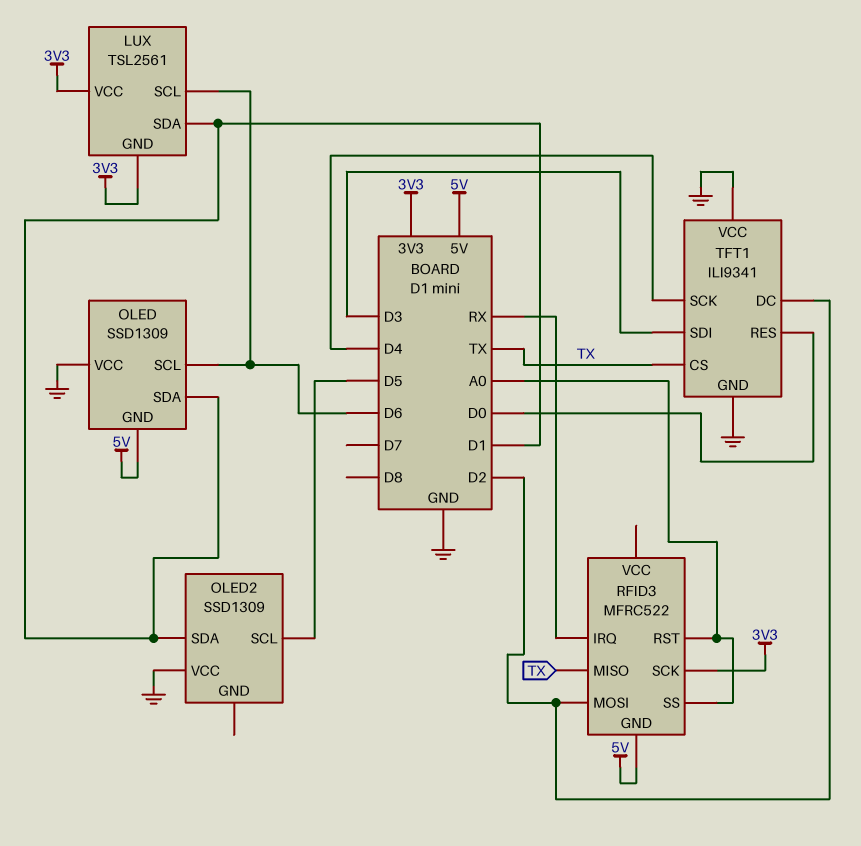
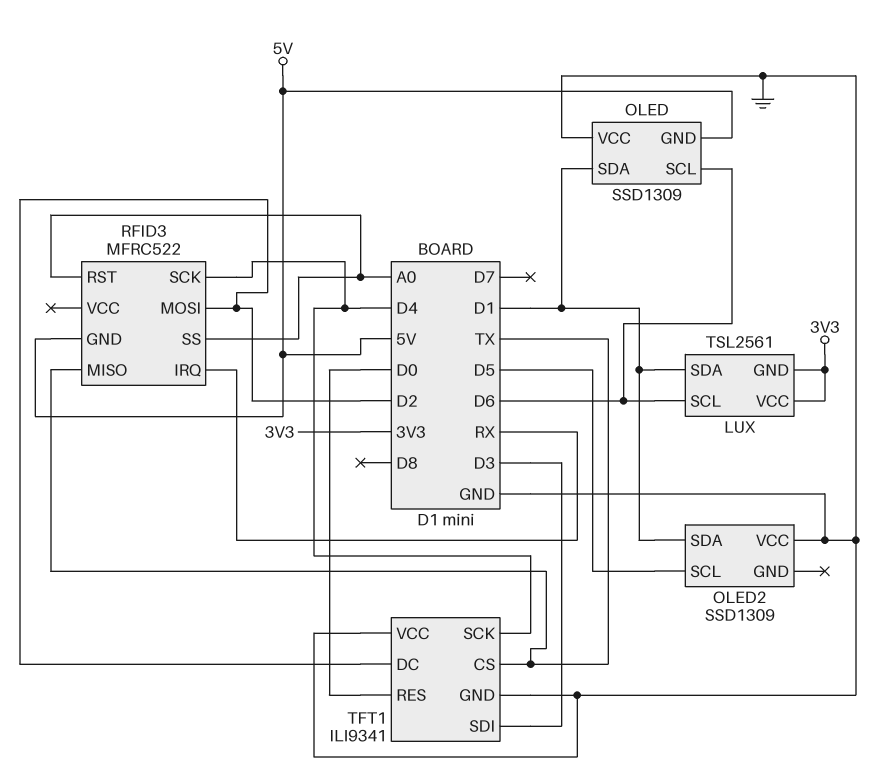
RFID3 pin SCK: 3V3 -> D4

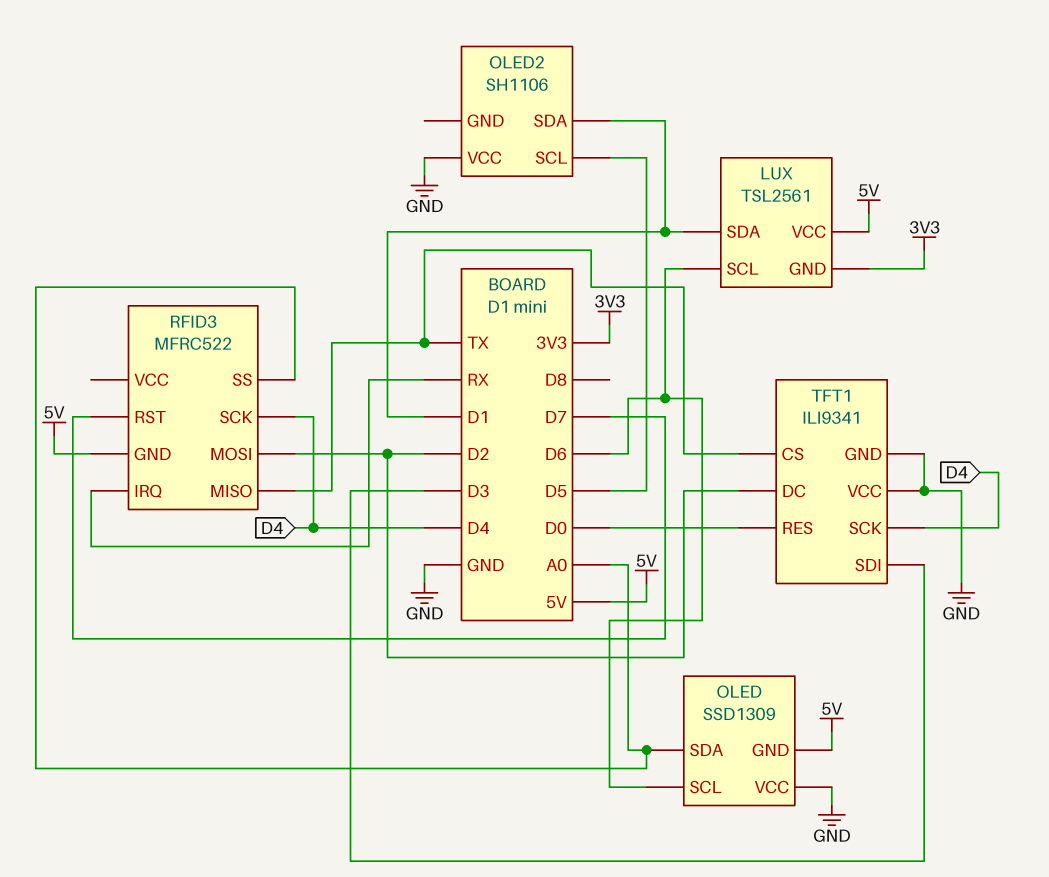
LUX pin VCC: 3V3 -> 5V
OLED pin SDA: D1 -> A0
OLED2: SSD1309 -> SH1106
RFID3 pin RST: A0 -> D7

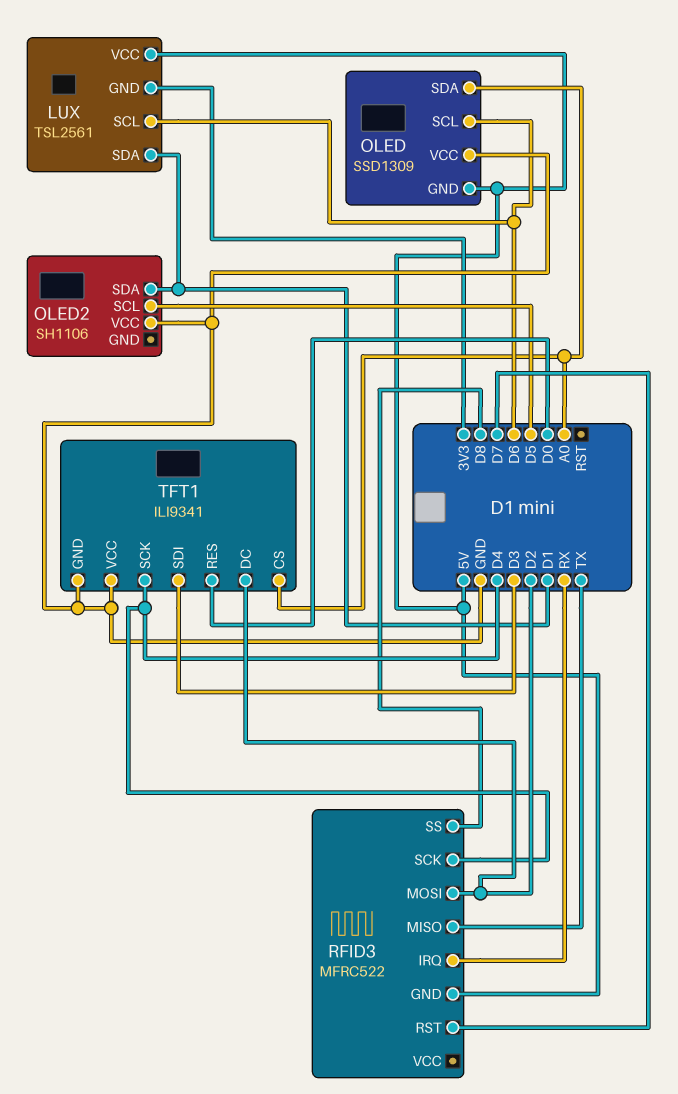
RFID3 pin SS: A0 -> D8
TFT1 pin CS: TX -> A0

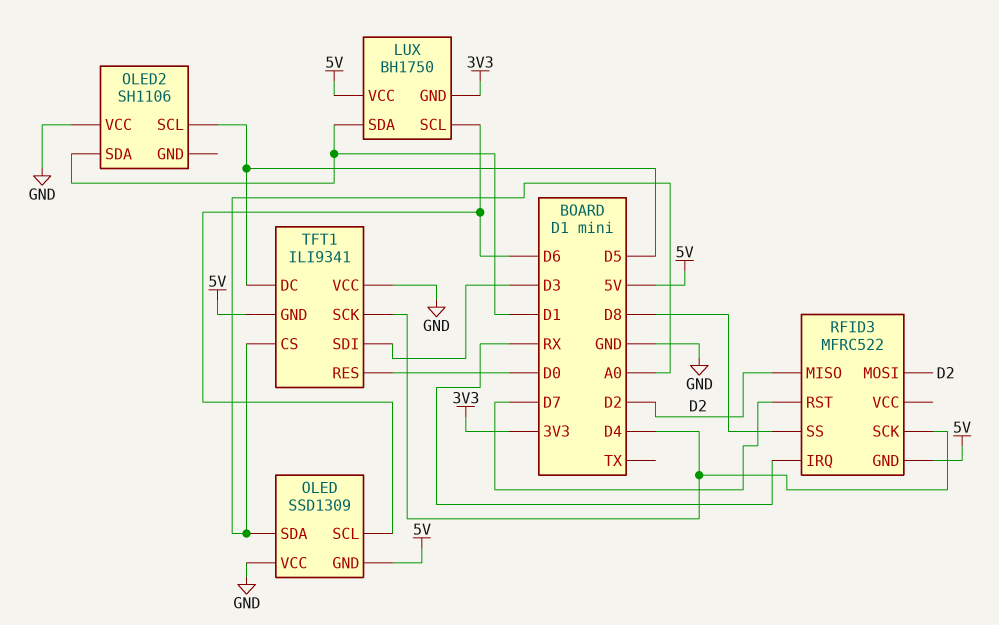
LUX: TSL2561 -> BH1750
RFID3 pin MISO: TX -> D2
TFT1 pin DC: D2 -> D5
TFT1 pin GND: GND -> 5V

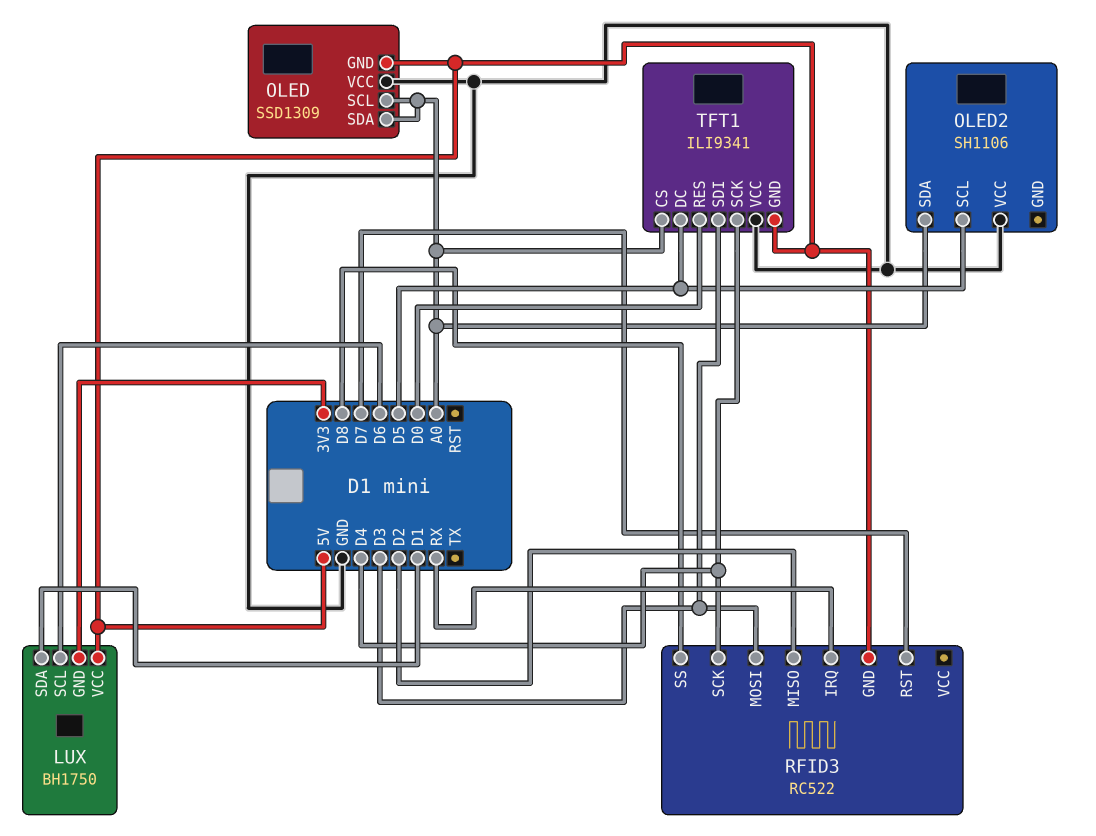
OLED pin SCL: D6 -> A0
OLED2 pin SDA: D1 -> A0
RFID3: MFRC522 -> RC522
RFID3 pin MOSI: D2 -> D3

